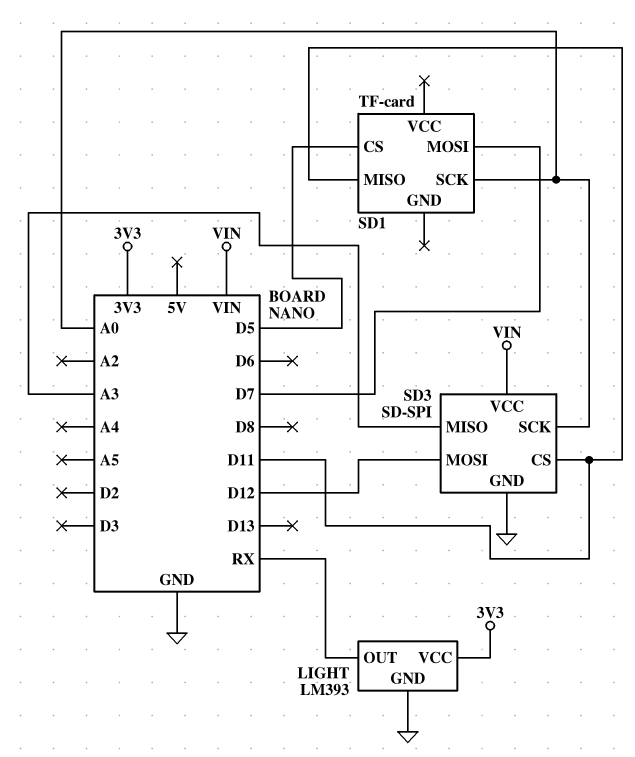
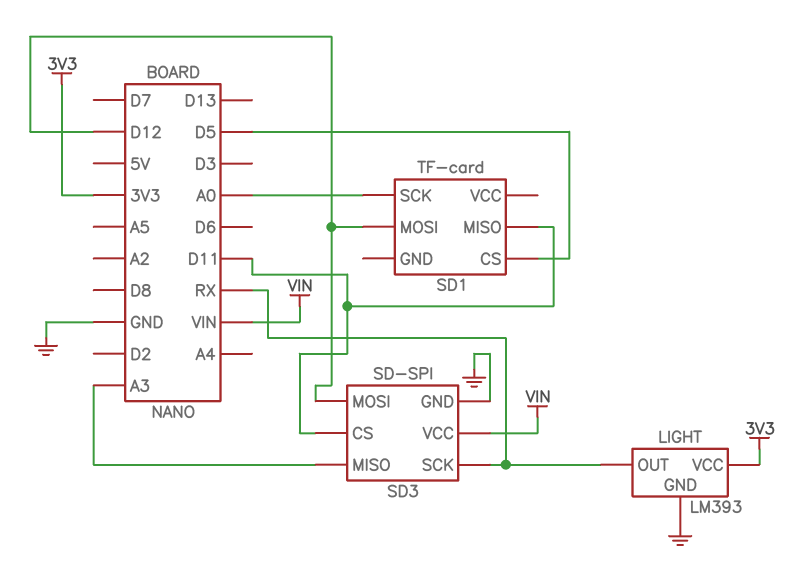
SD1 pin MOSI: D7 -> D12
SD3 pin SCK: A0 -> RX

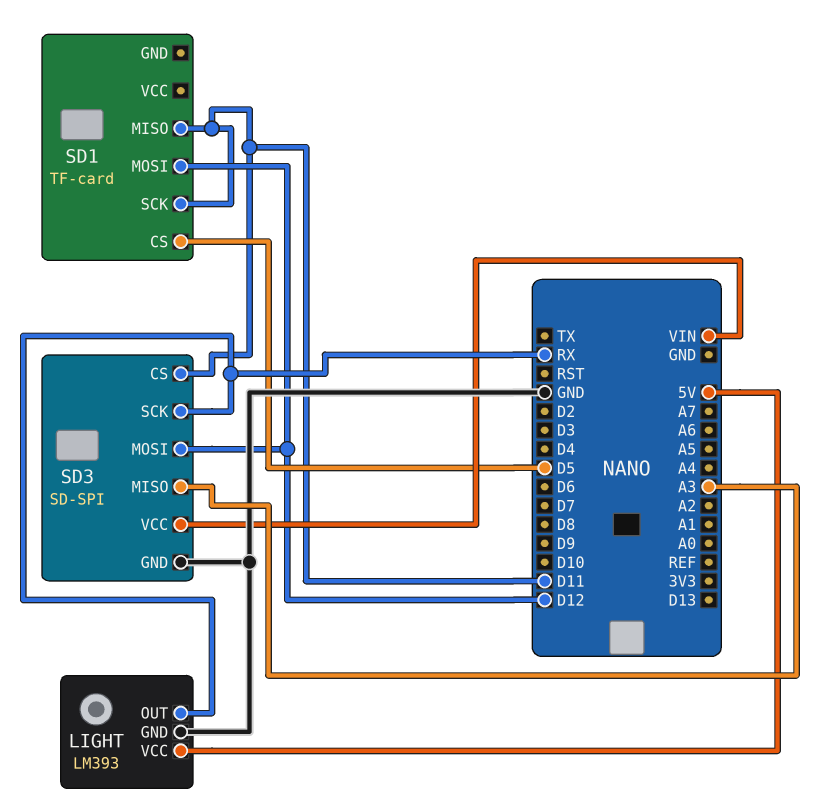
LIGHT pin VCC: 3V3 -> 5V
SD1 pin SCK: A0 -> D11

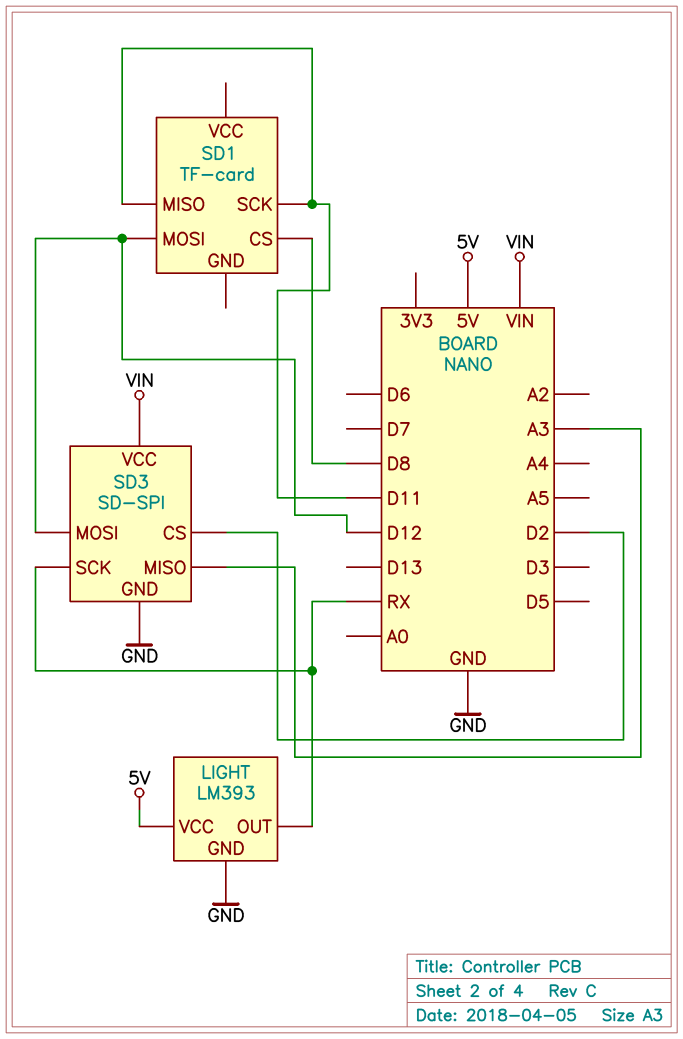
SD1 pin CS: D5 -> D8
SD3 pin CS: D11 -> D2

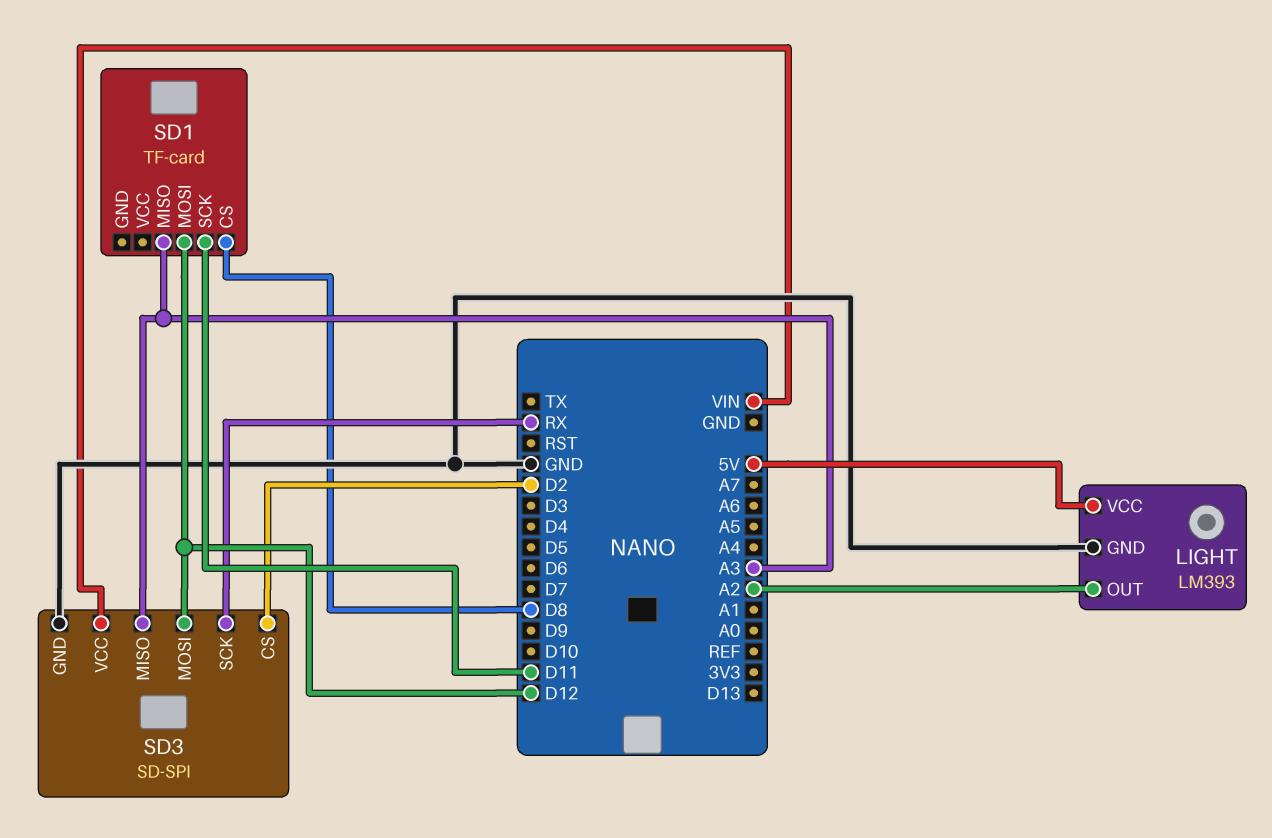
LIGHT pin OUT: RX -> A2
SD1 pin MISO: D11 -> A3

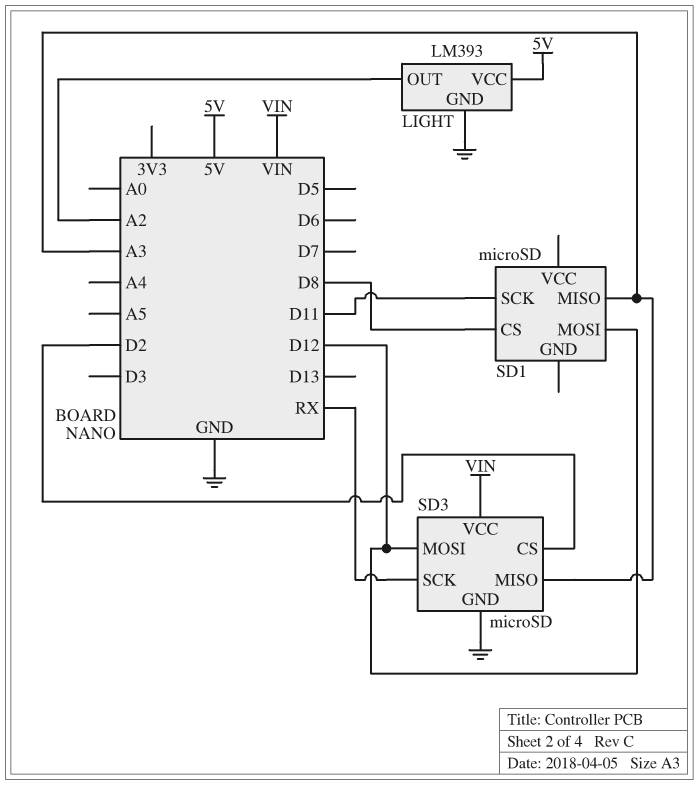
SD1: TF-card -> microSD
SD3: SD-SPI -> microSD

